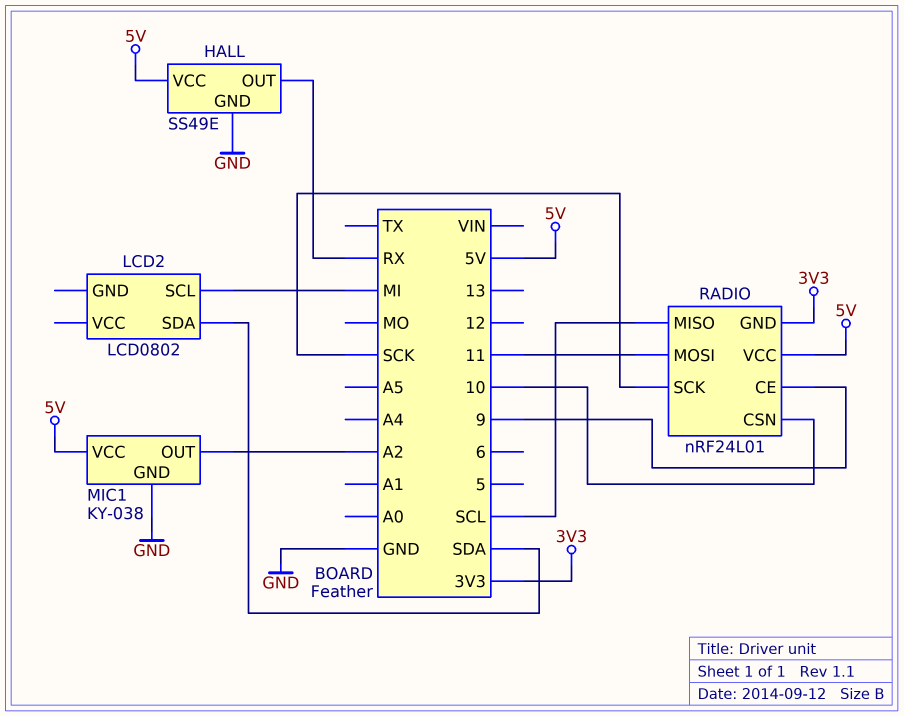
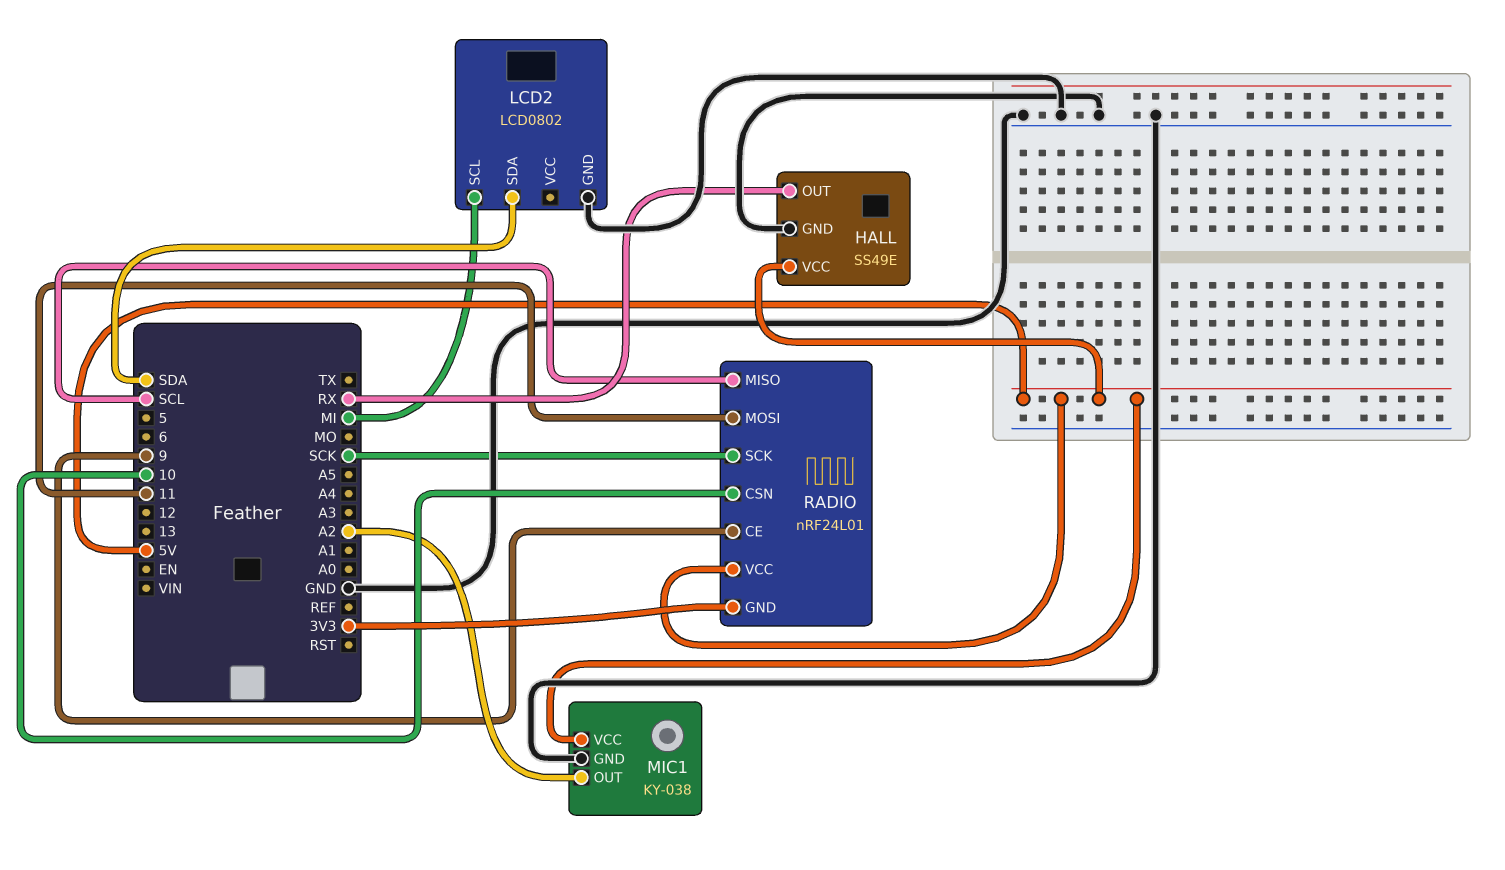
LCD2 pin GND: none -> GND

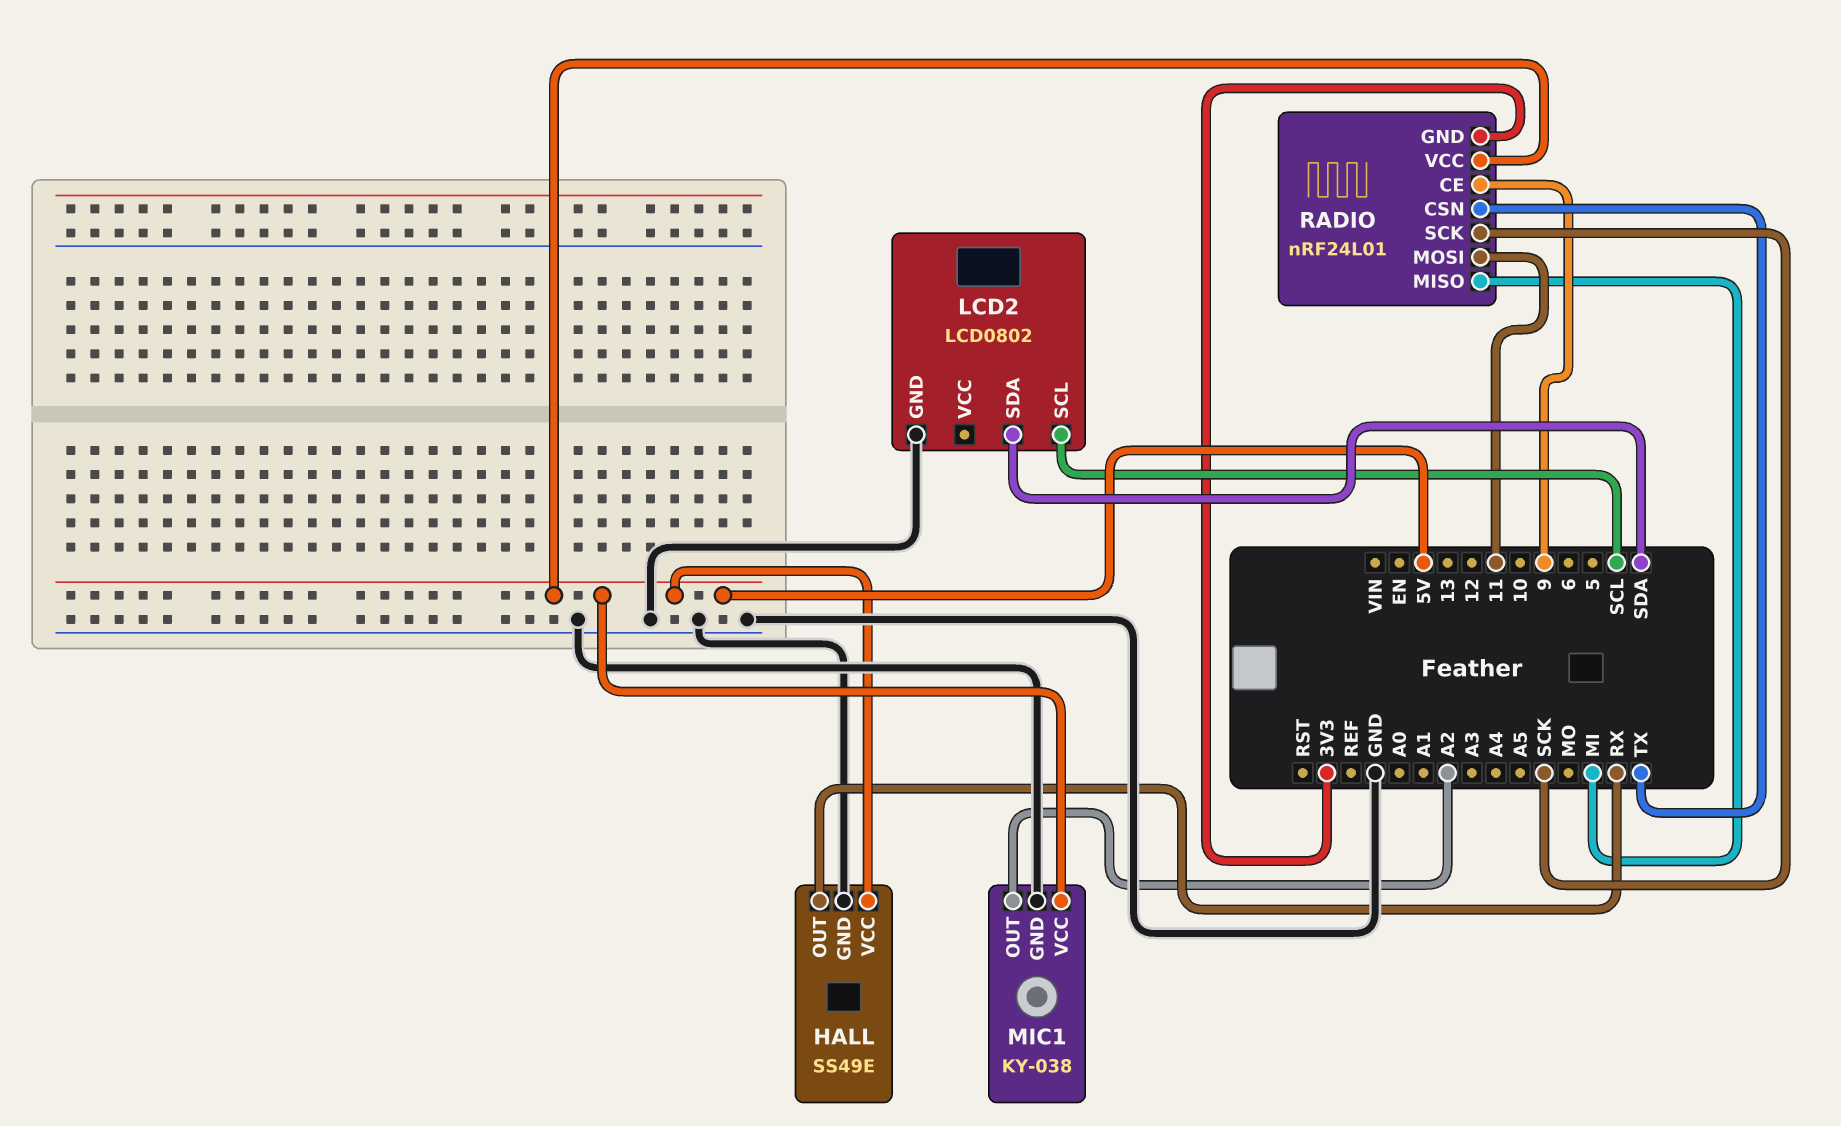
LCD2 pin SCL: MI -> SCL
RADIO pin CSN: 10 -> TX
RADIO pin MISO: SCL -> MI

